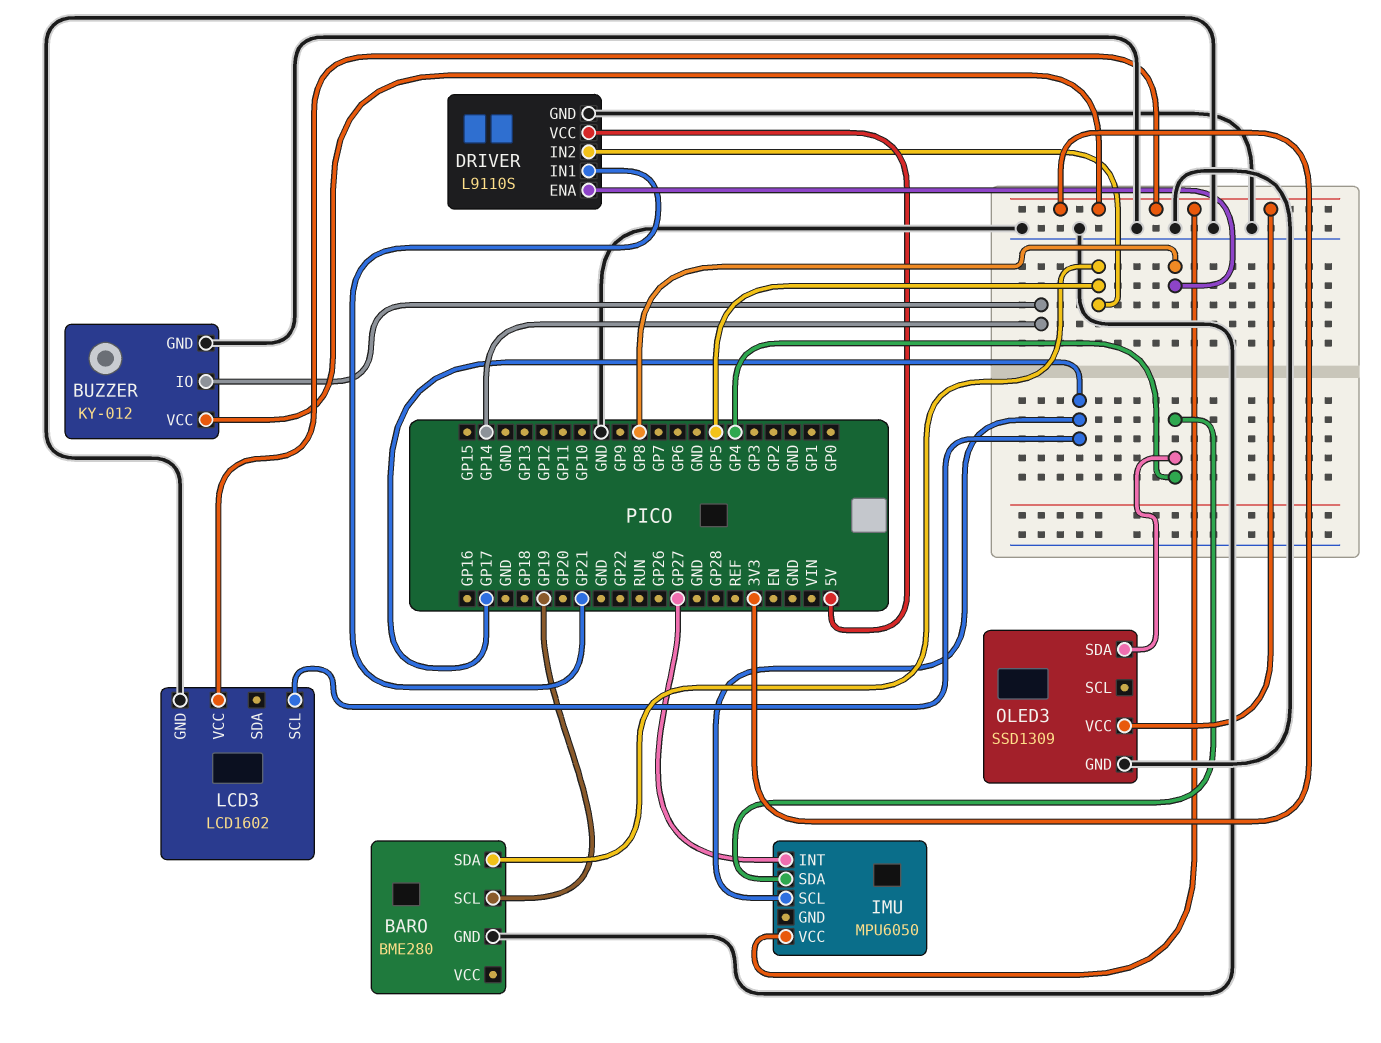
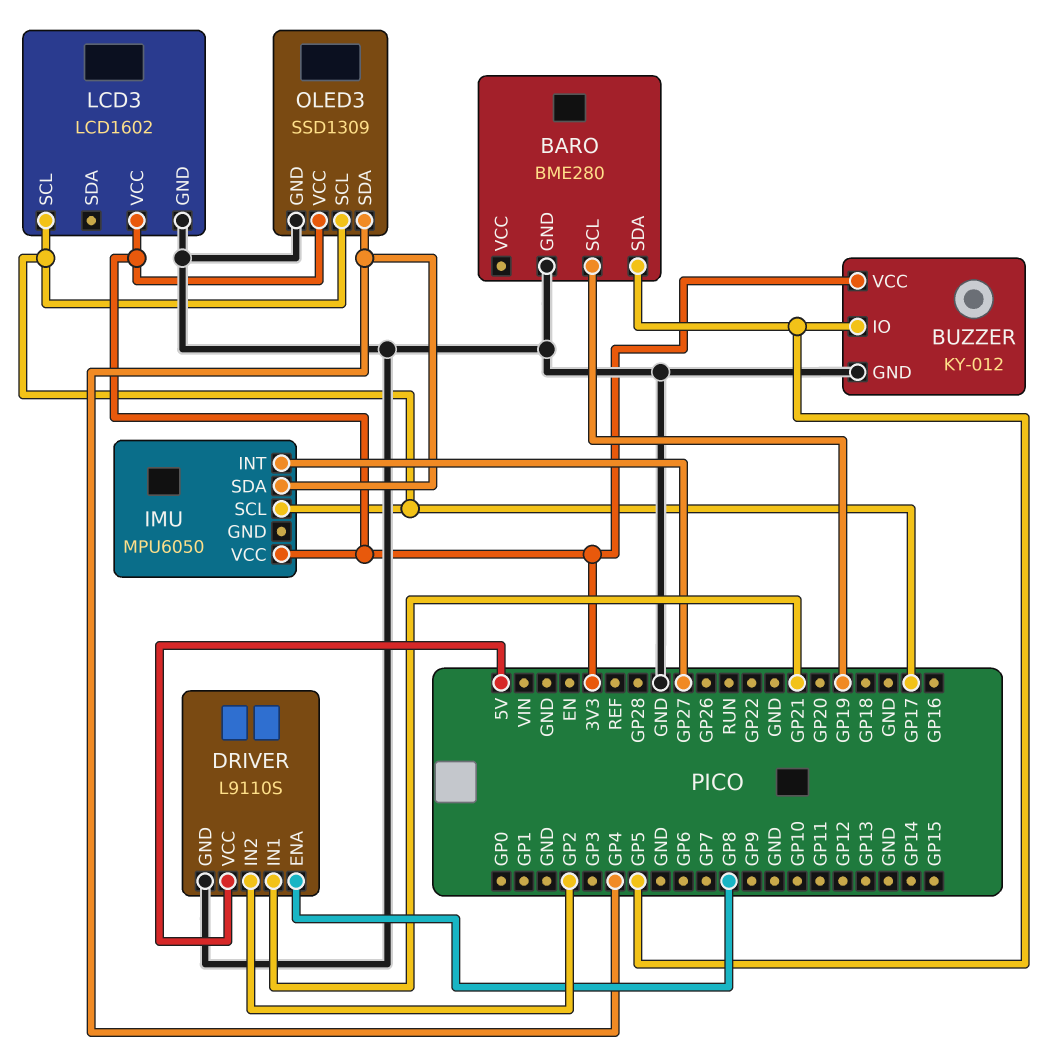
BUZZER pin IO: GP14 -> GP5
DRIVER pin IN2: GP5 -> GP2
OLED3 pin SCL: none -> GP17

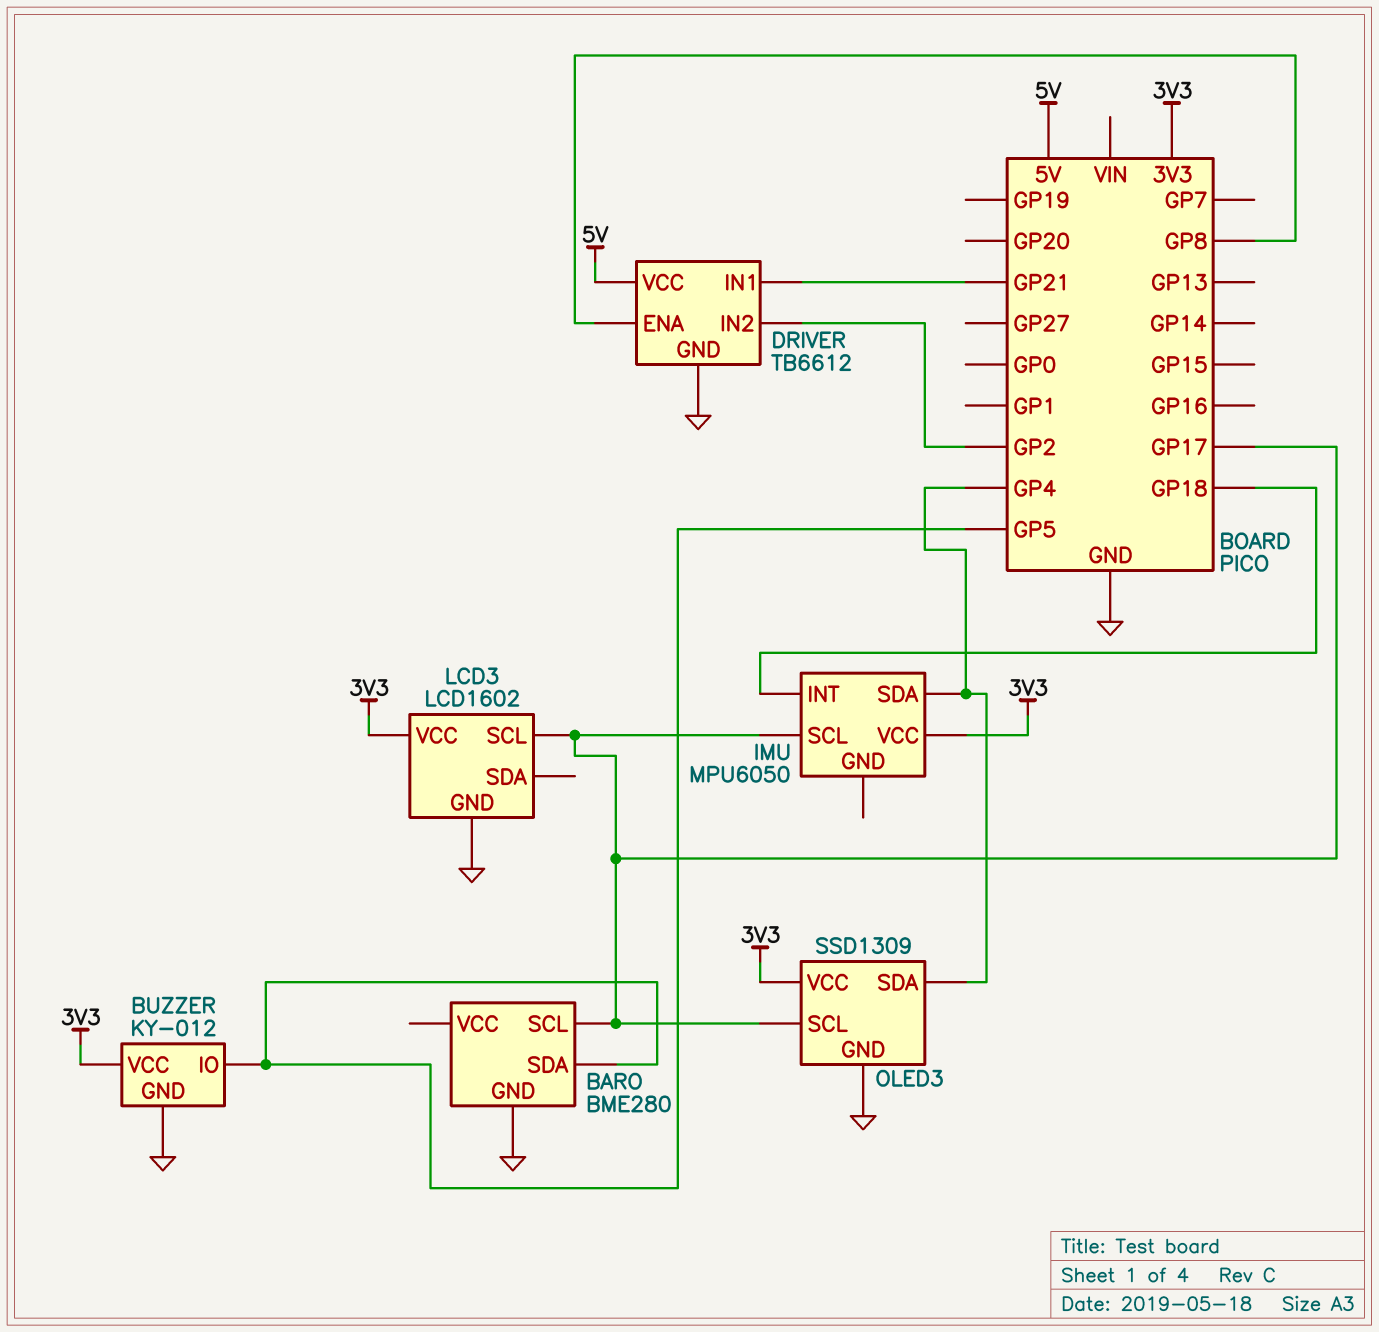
BARO pin SCL: GP19 -> GP17
DRIVER: L9110S -> TB6612
IMU pin INT: GP27 -> GP18

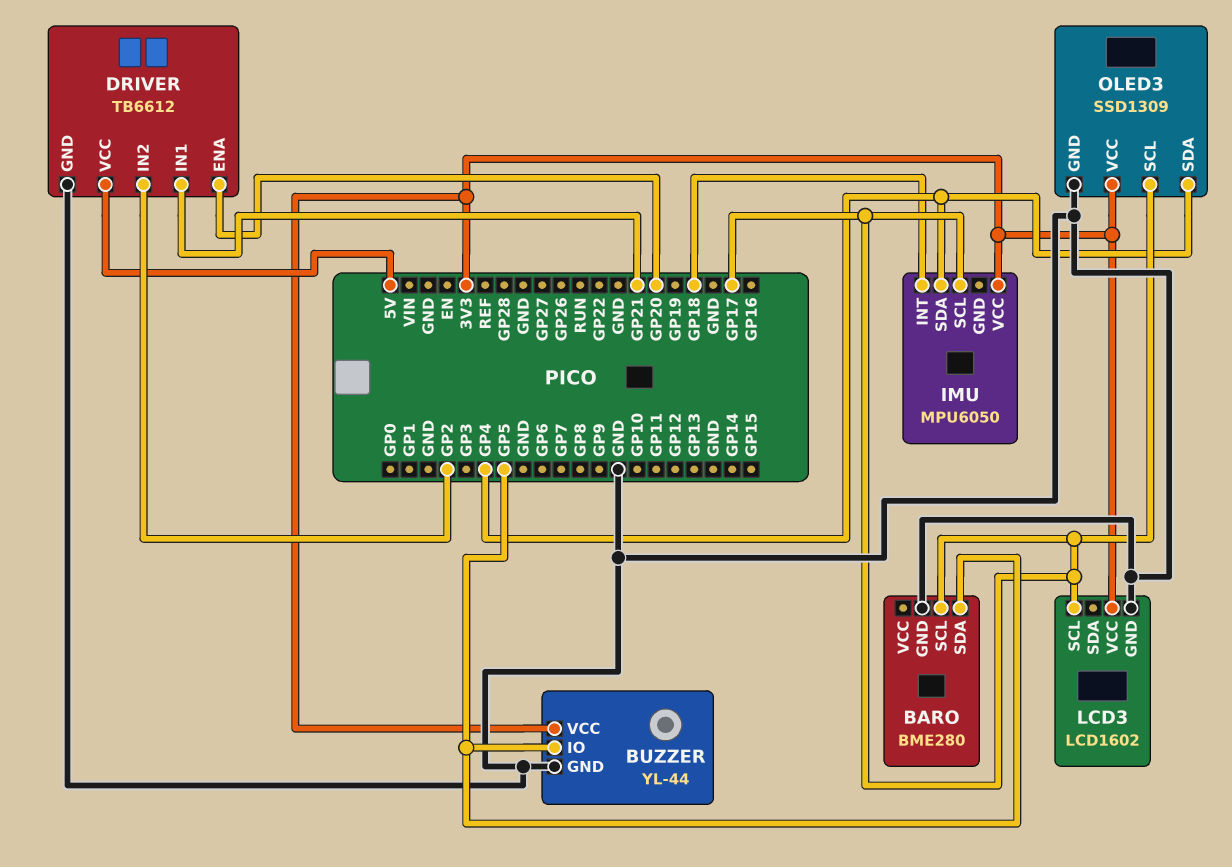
BUZZER: KY-012 -> YL-44
DRIVER pin ENA: GP8 -> GP20

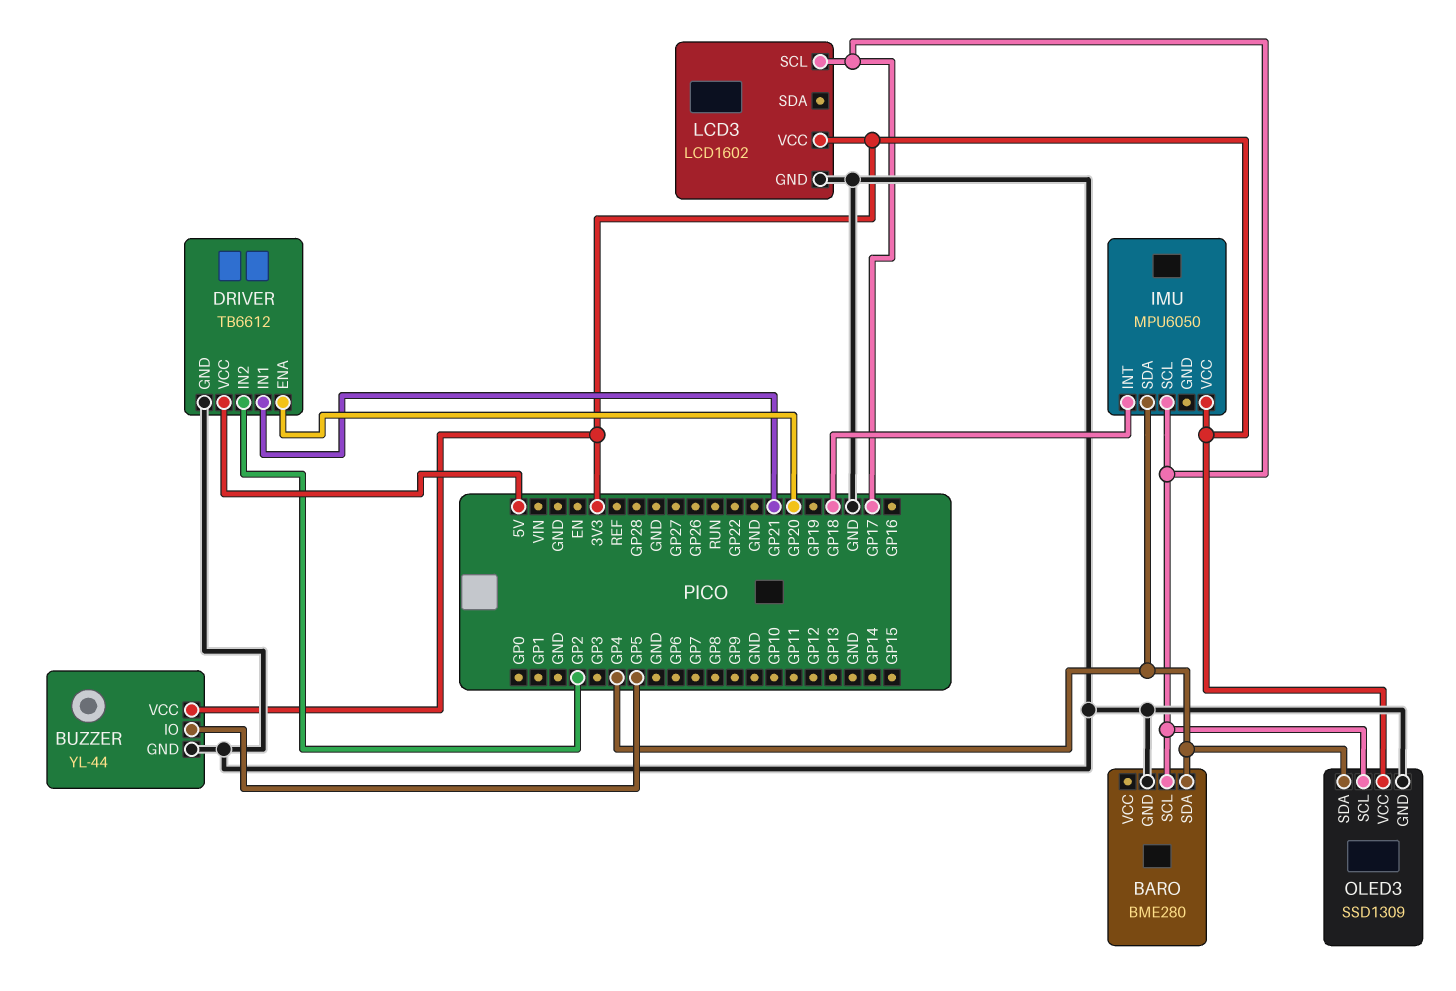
BARO pin SDA: GP5 -> GP4

